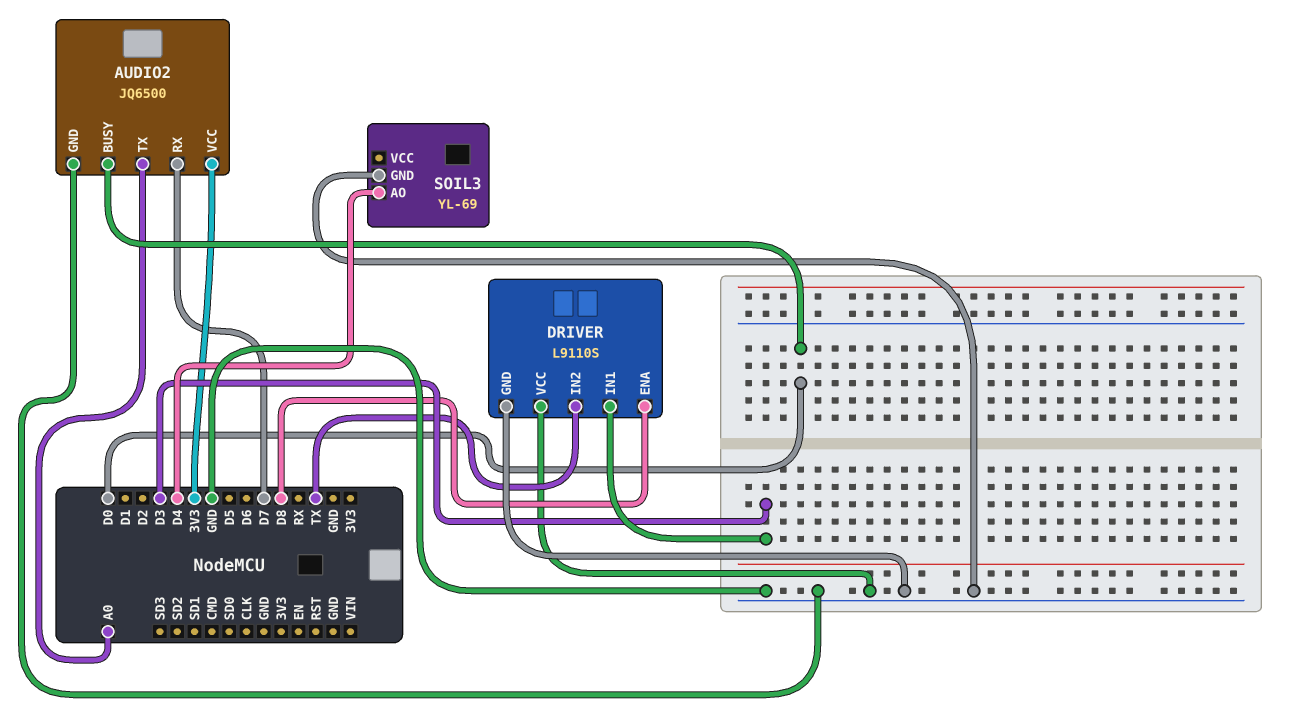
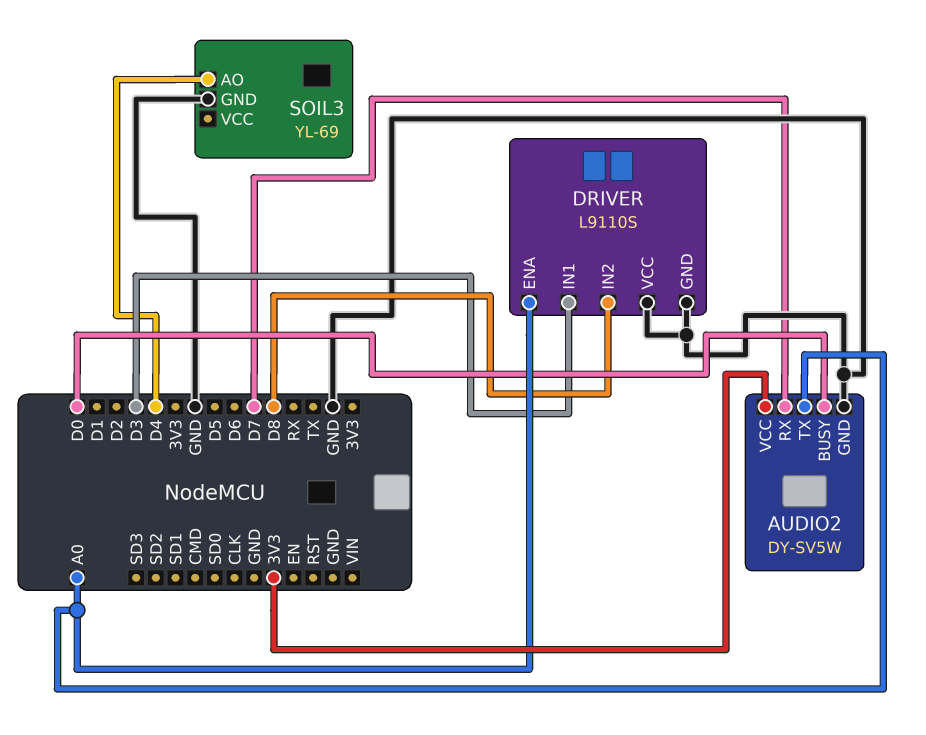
AUDIO2: JQ6500 -> DY-SV5W
DRIVER pin ENA: D8 -> A0
DRIVER pin IN2: TX -> D8

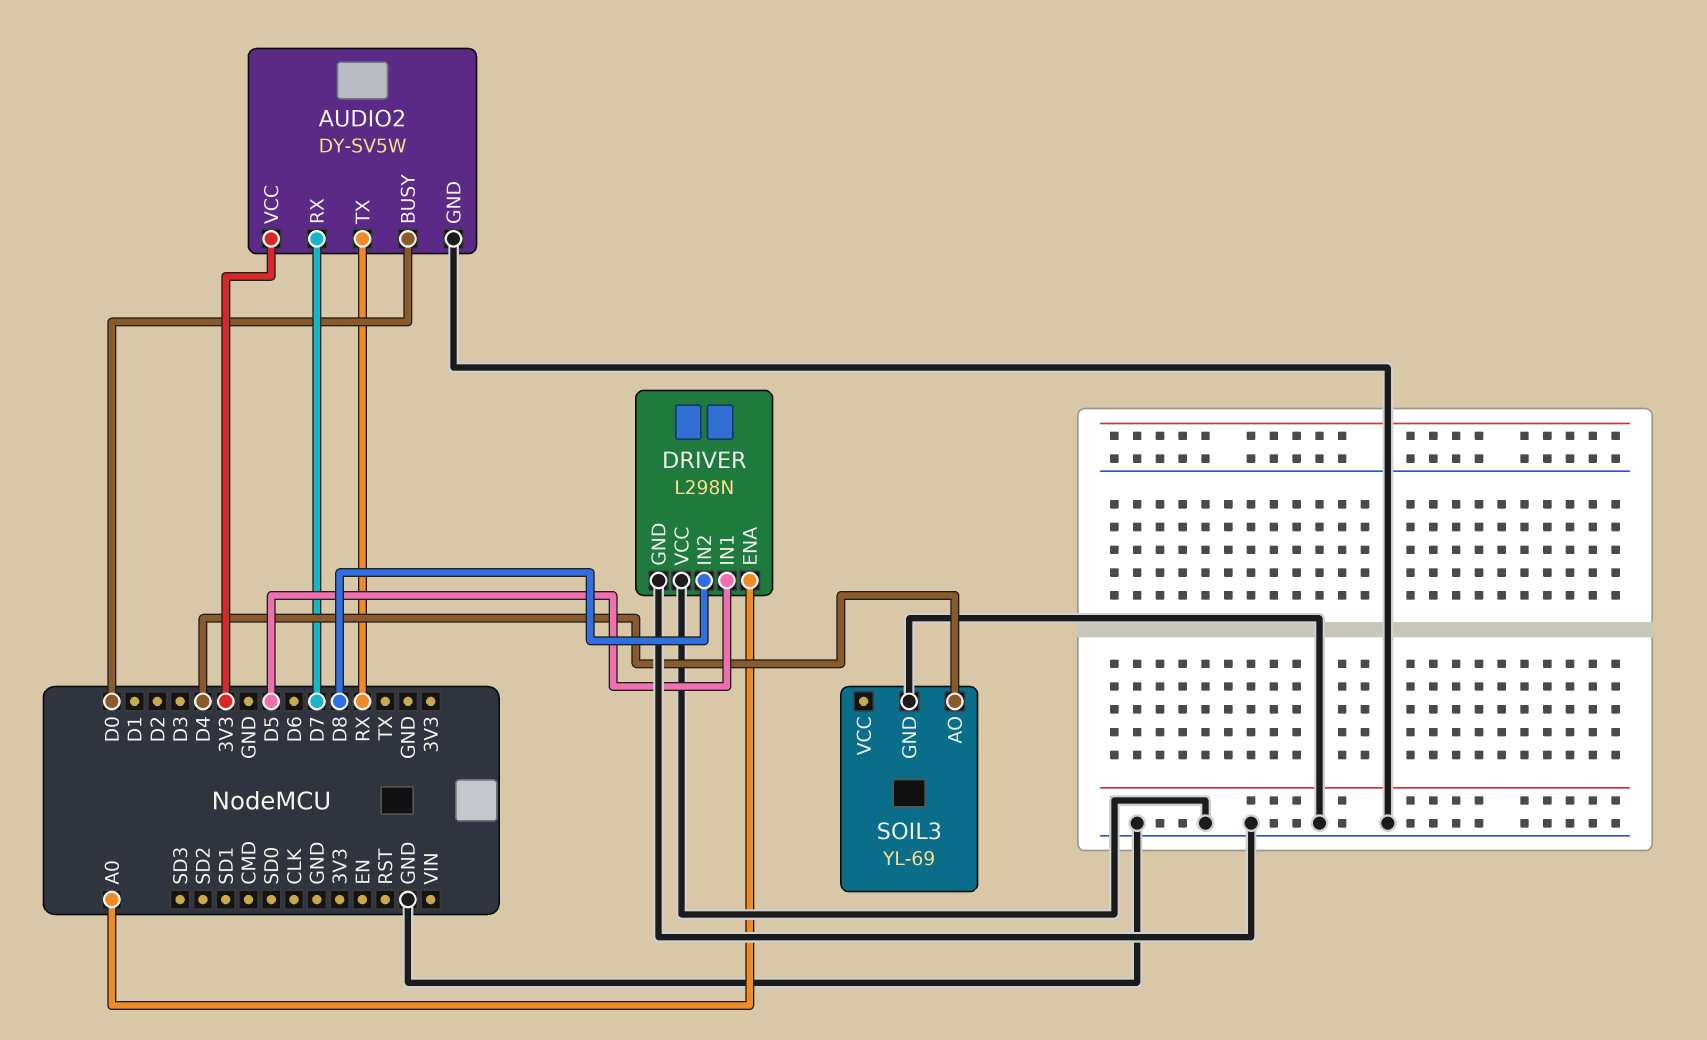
AUDIO2 pin TX: A0 -> RX
DRIVER: L9110S -> L298N
DRIVER pin IN1: D3 -> D5

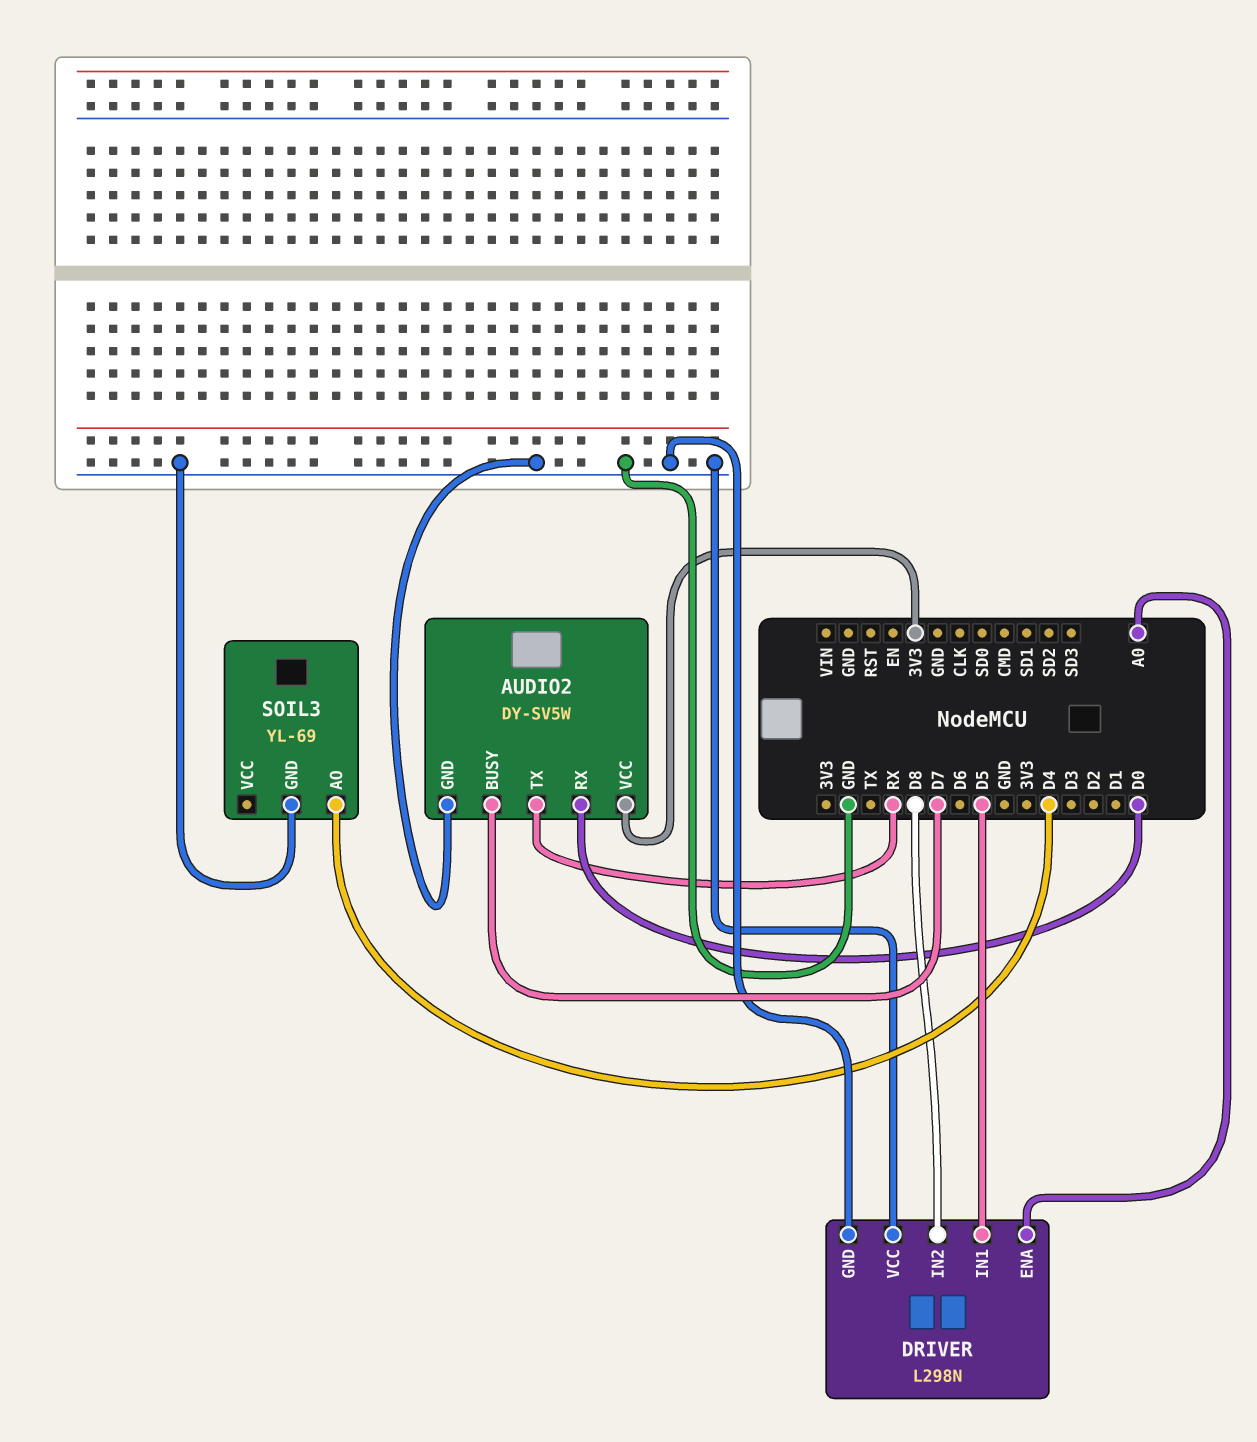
AUDIO2 pin BUSY: D0 -> D7
AUDIO2 pin RX: D7 -> D0

